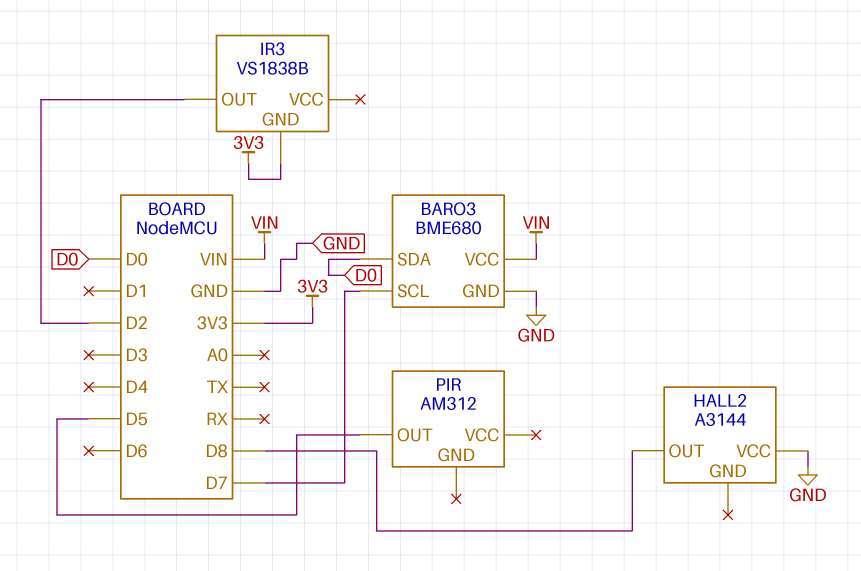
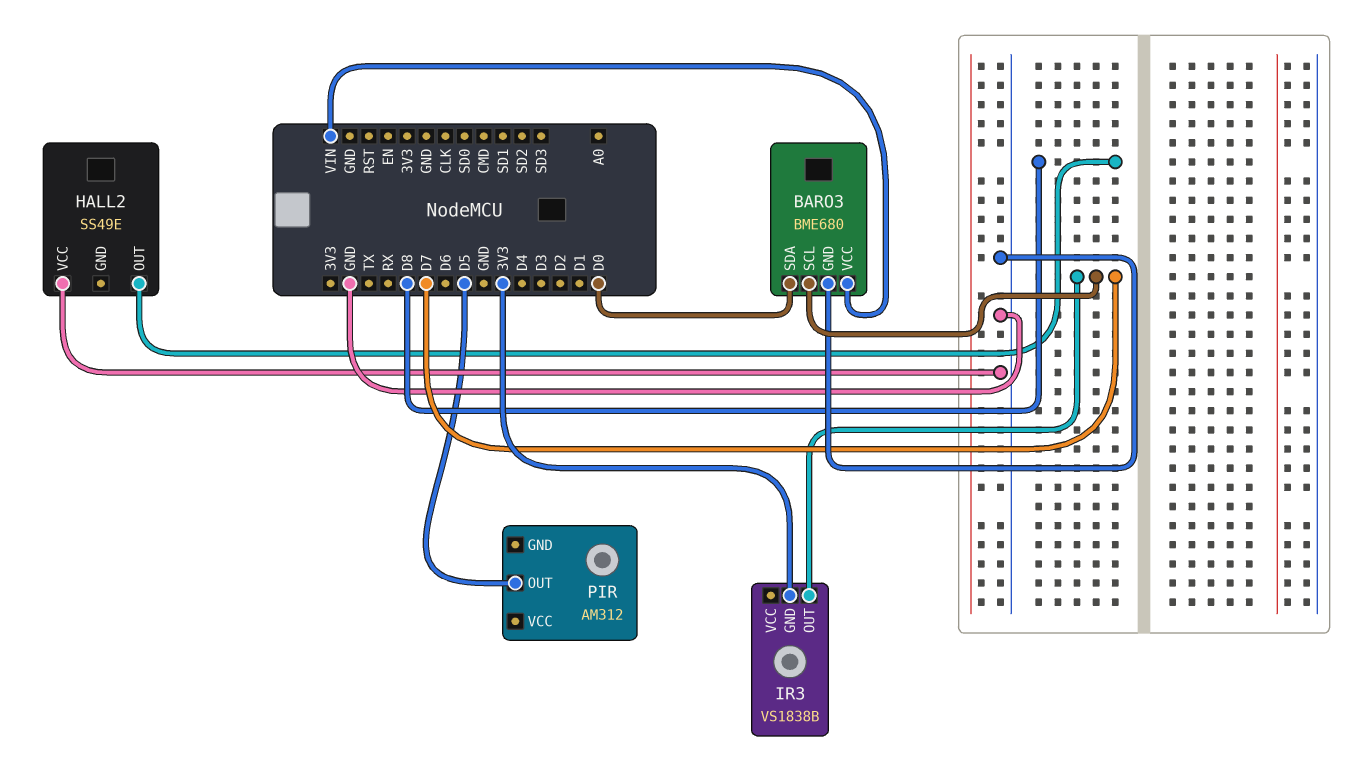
HALL2: A3144 -> SS49E
IR3 pin OUT: D2 -> D7

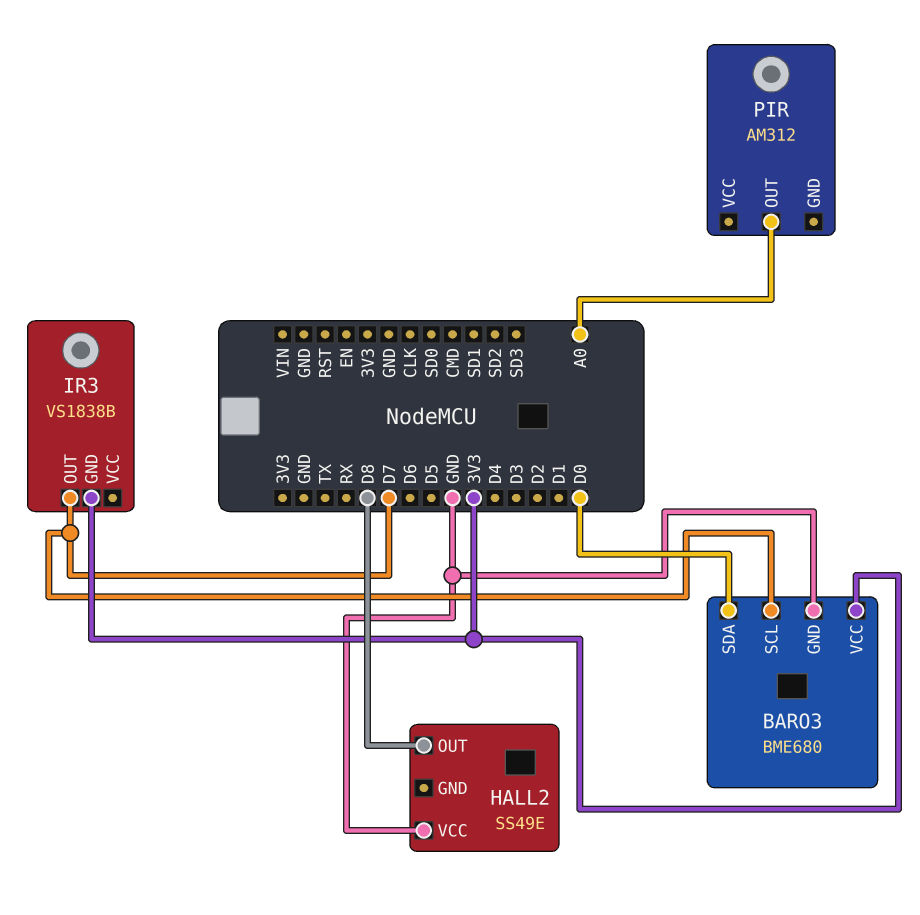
BARO3 pin VCC: VIN -> 3V3
PIR pin OUT: D5 -> A0

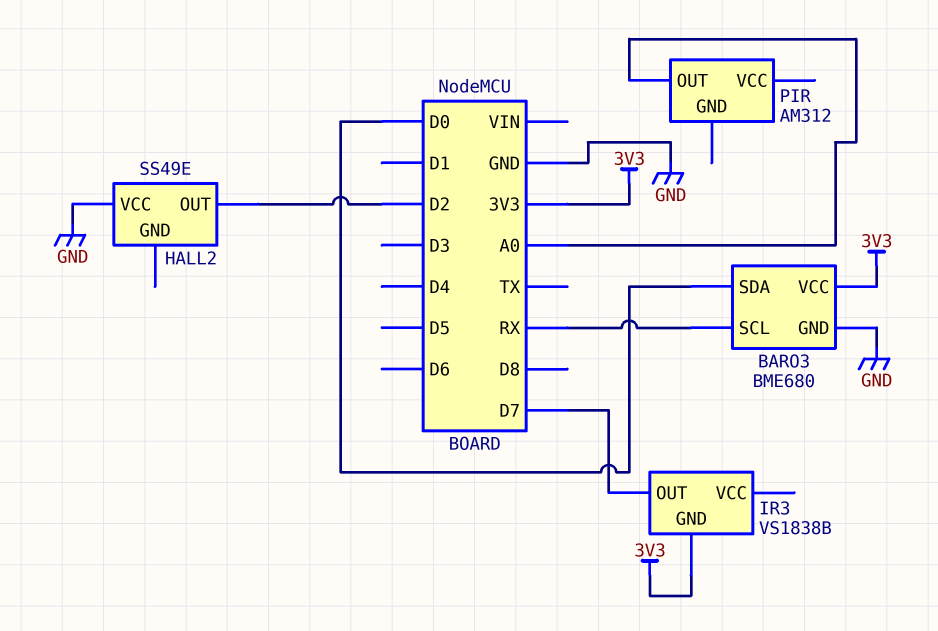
BARO3 pin SCL: D7 -> RX
HALL2 pin OUT: D8 -> D2

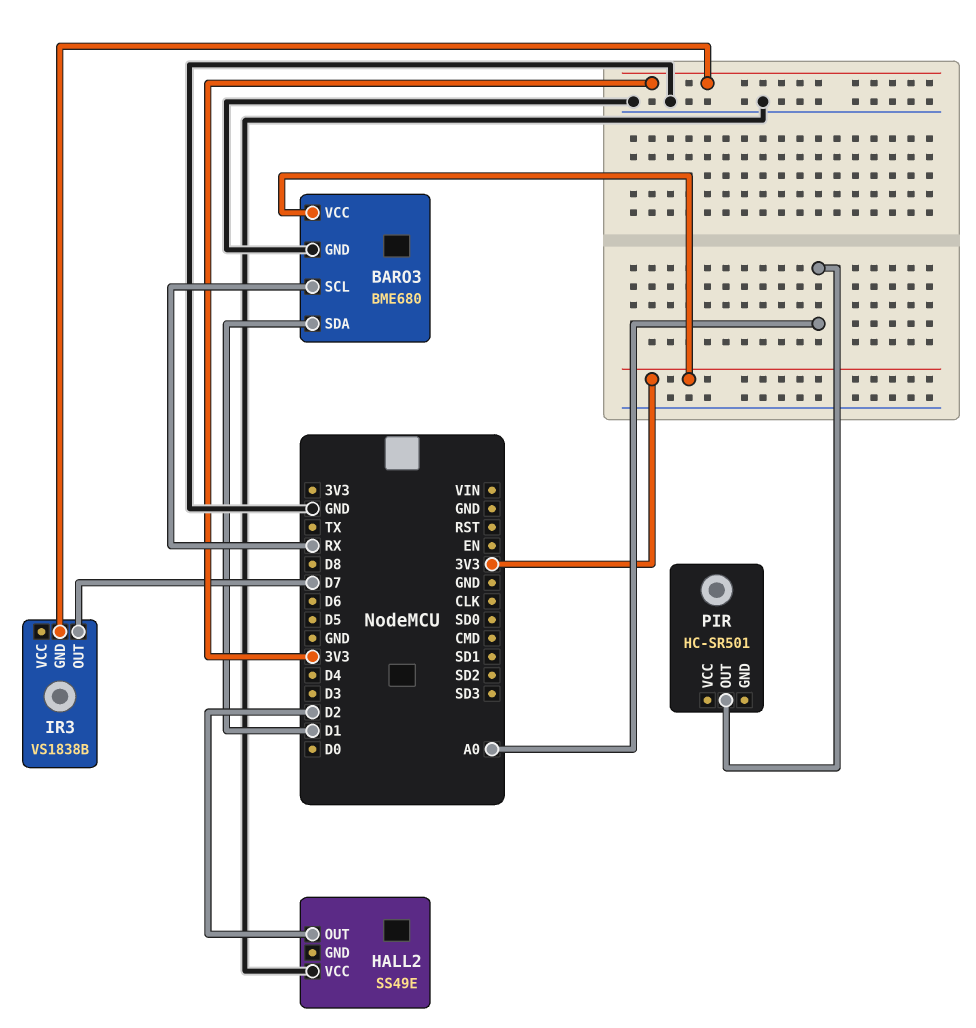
BARO3 pin SDA: D0 -> D1
PIR: AM312 -> HC-SR501

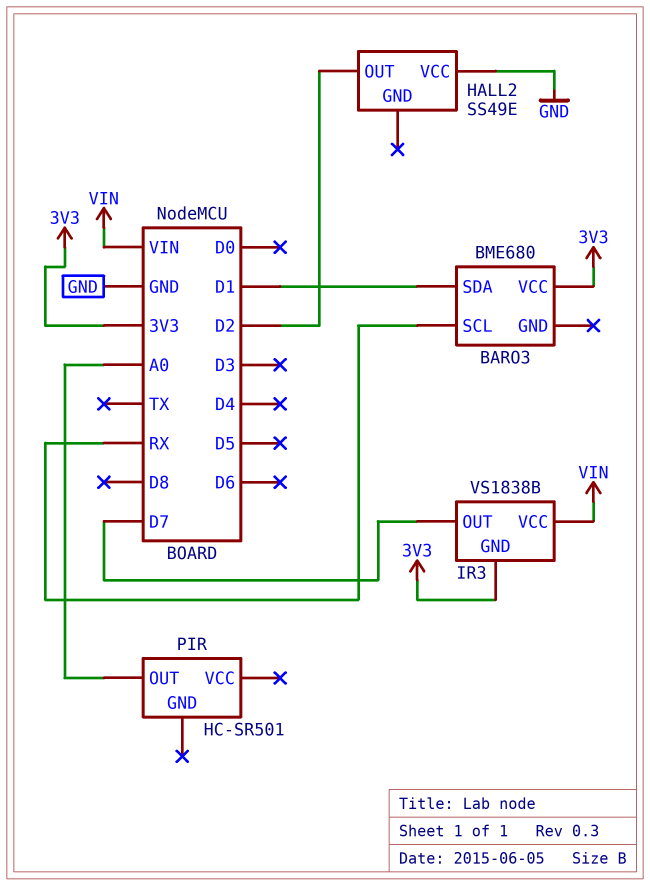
BARO3 pin GND: GND -> none
IR3 pin VCC: none -> VIN

